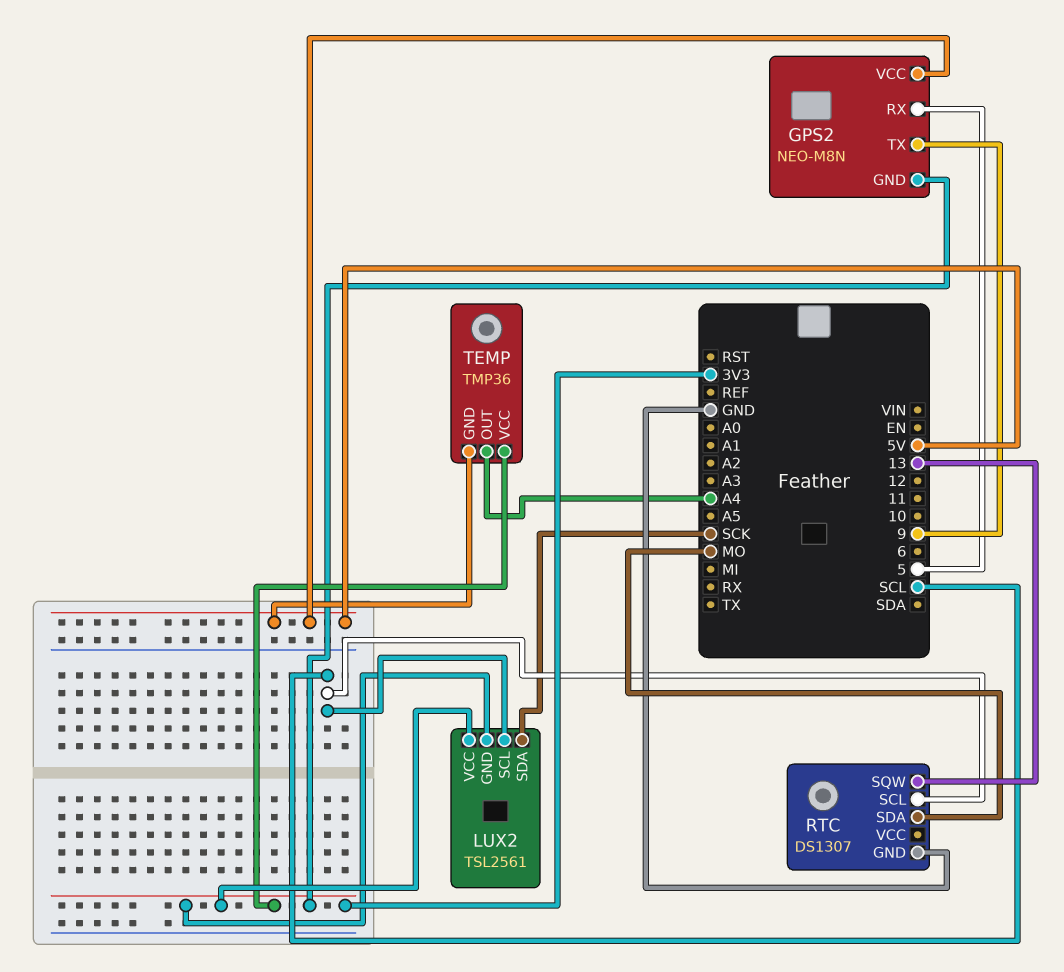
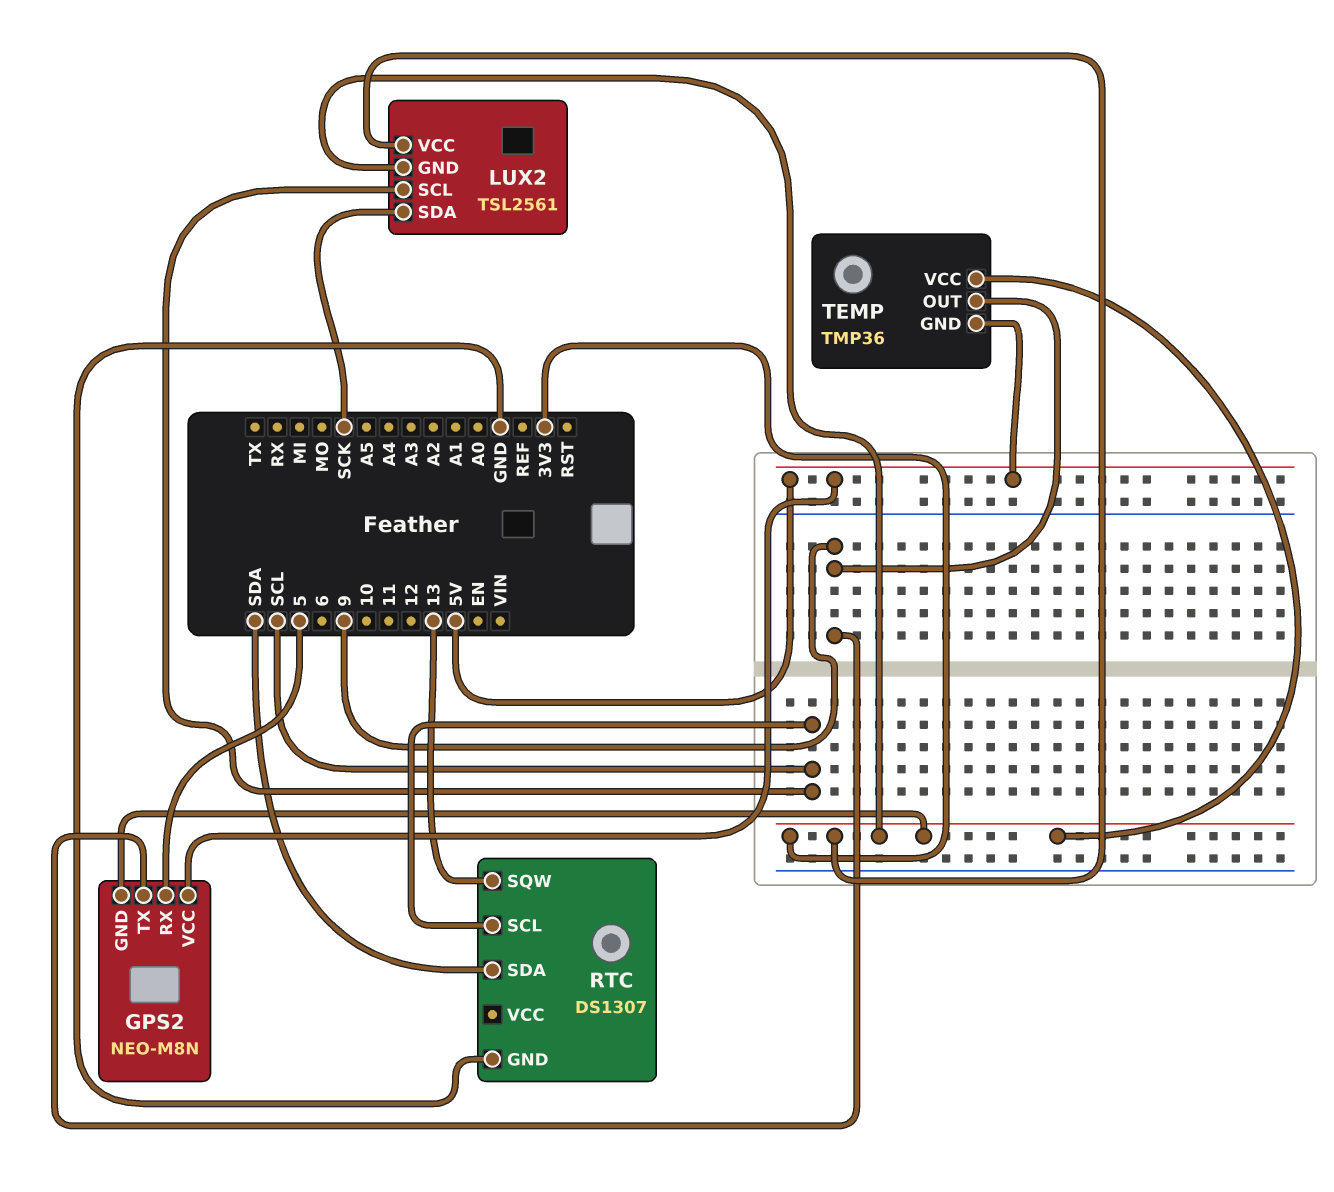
RTC pin SDA: MO -> SDA
TEMP pin OUT: A4 -> 9

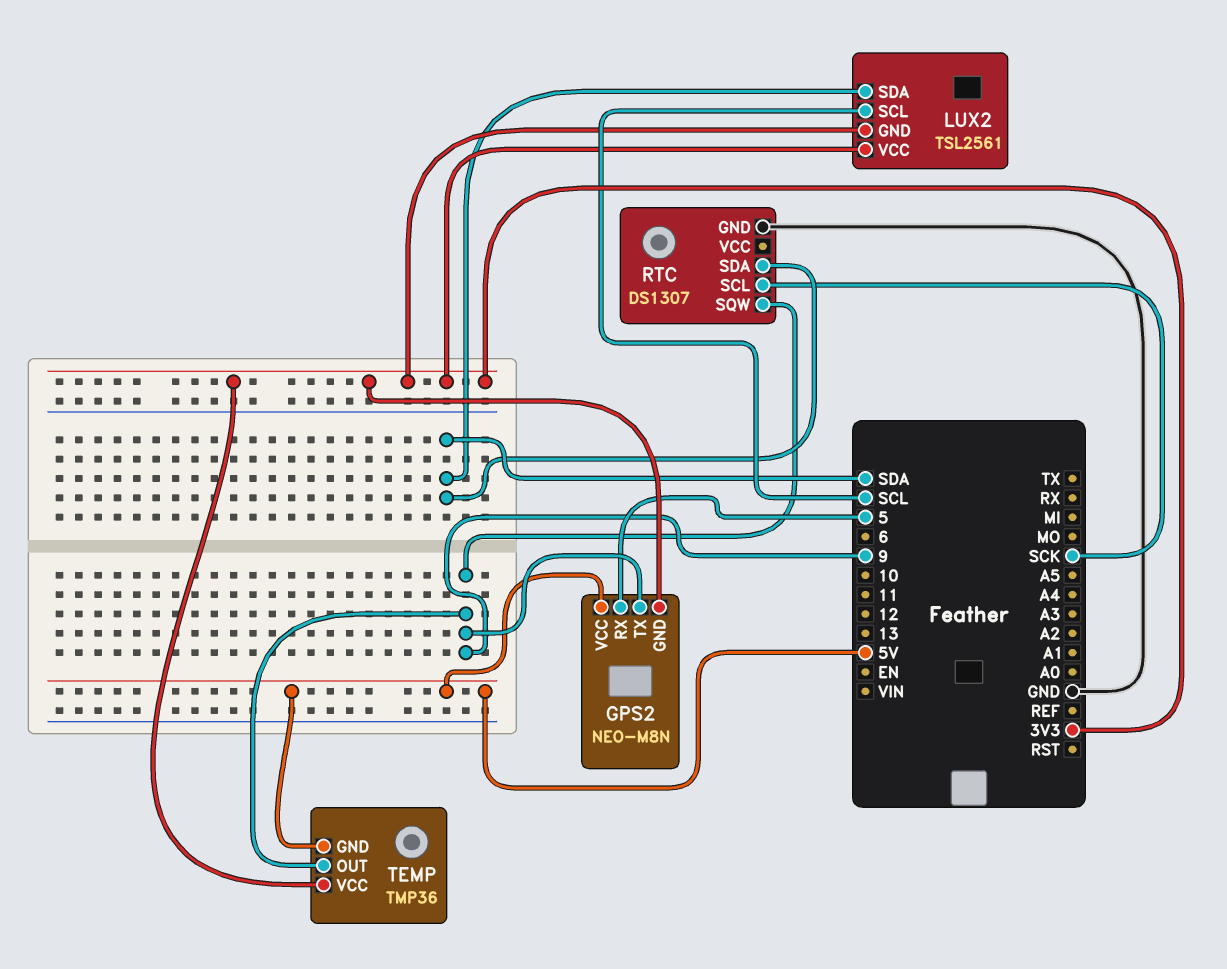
LUX2 pin SDA: SCK -> SDA
RTC pin SCL: SCL -> SCK
RTC pin SQW: 13 -> 9

